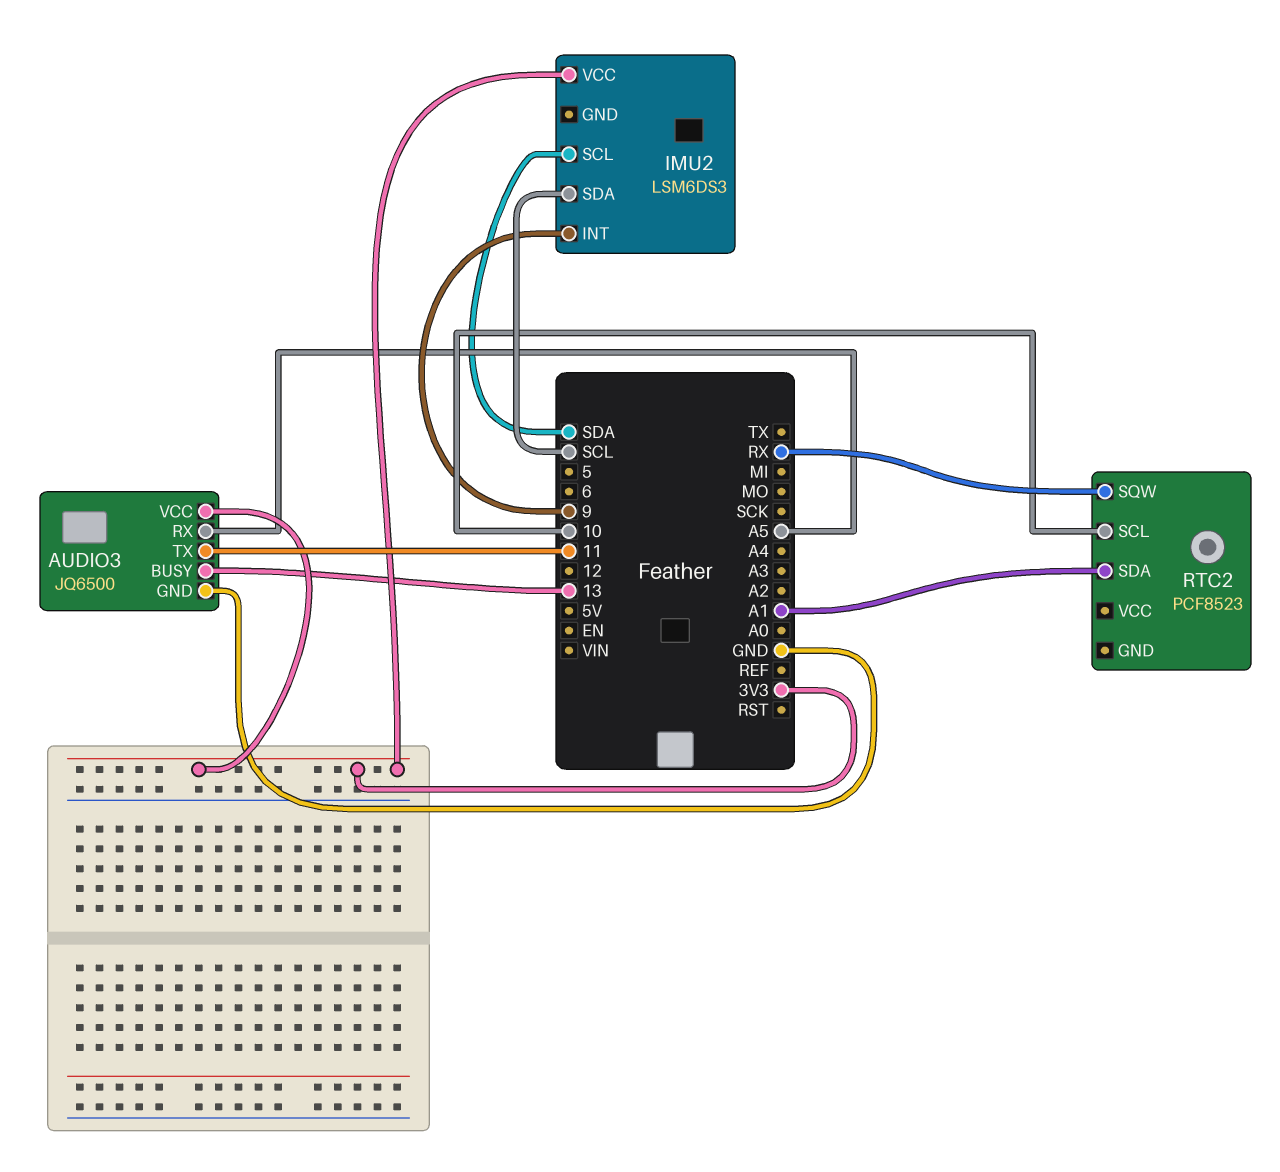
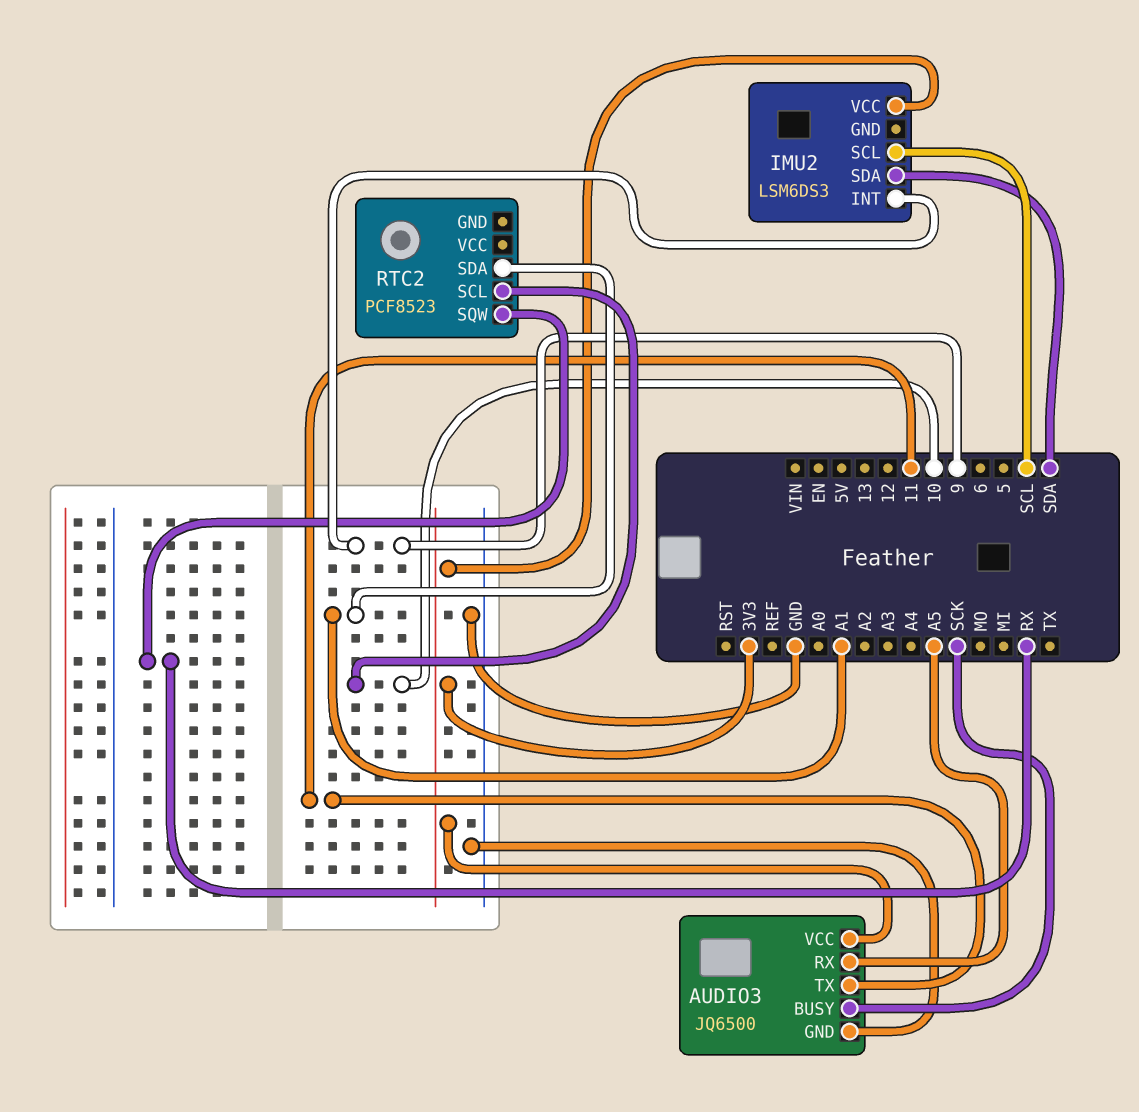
AUDIO3 pin BUSY: 13 -> SCK
IMU2 pin SCL: SDA -> SCL
IMU2 pin SDA: SCL -> SDA

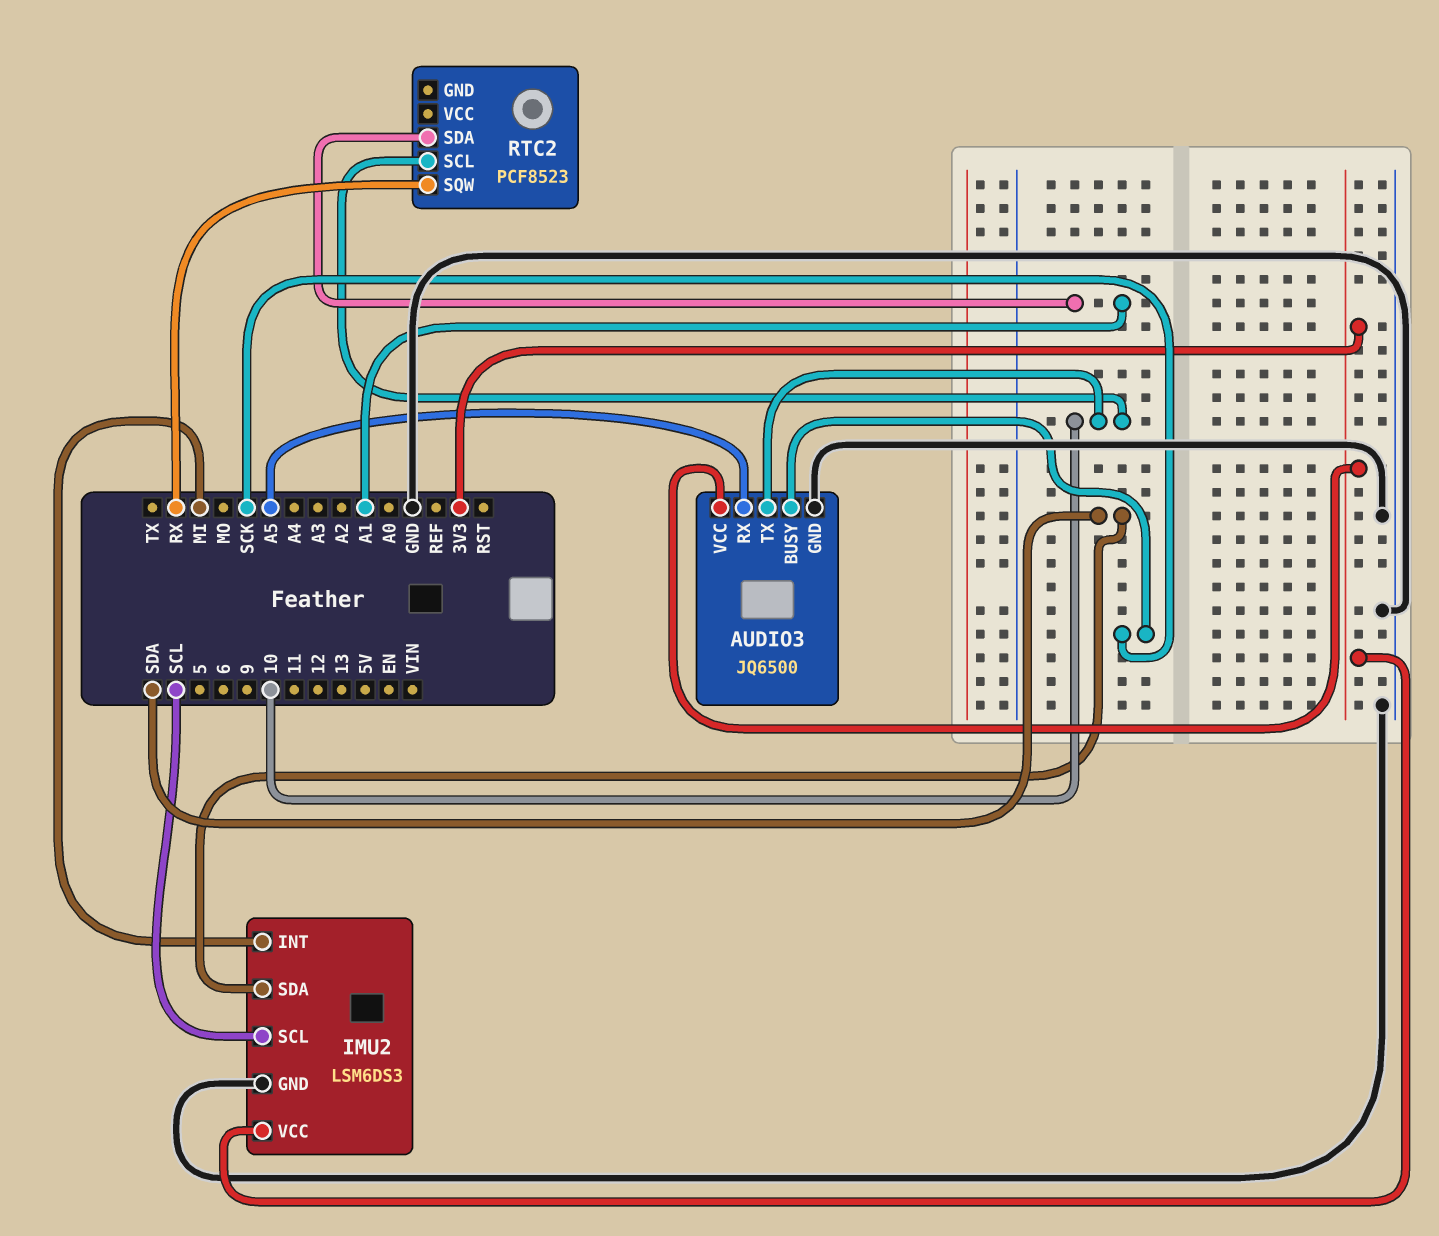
AUDIO3 pin TX: 11 -> 10
IMU2 pin GND: none -> GND
IMU2 pin INT: 9 -> MI

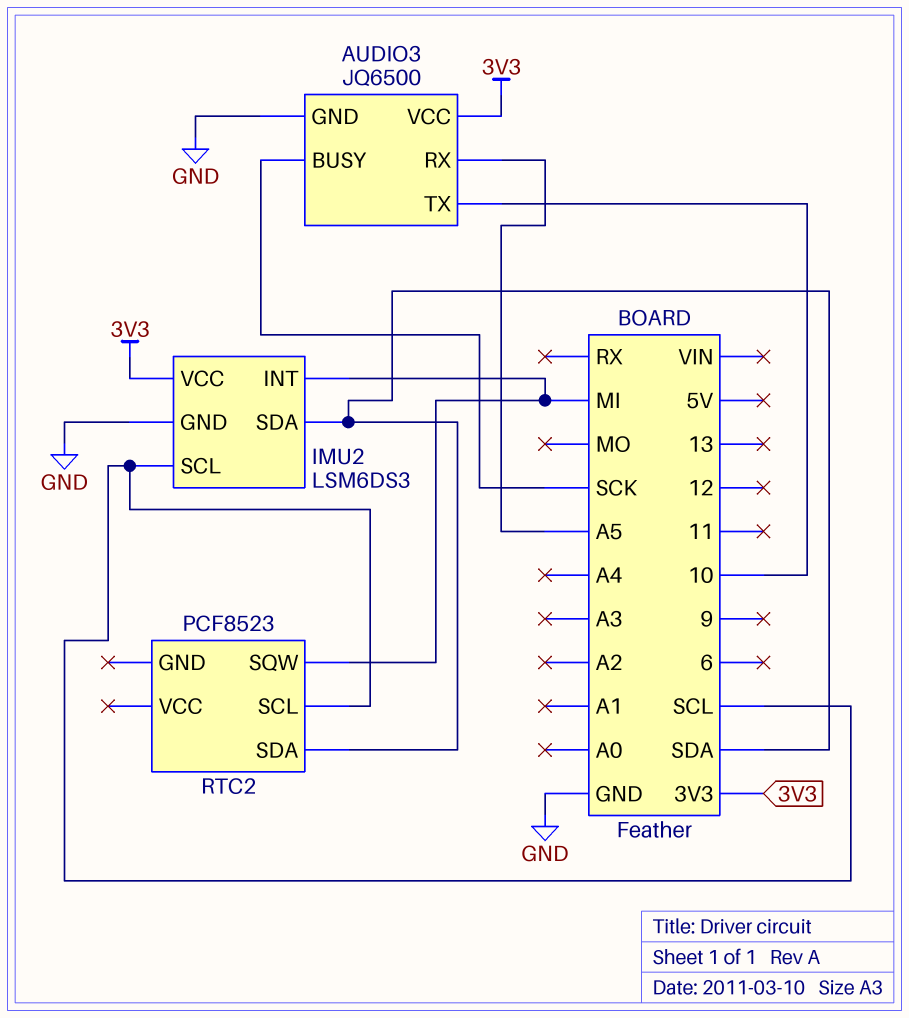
RTC2 pin SCL: 10 -> SCL
RTC2 pin SDA: A1 -> SDA
RTC2 pin SQW: RX -> MI

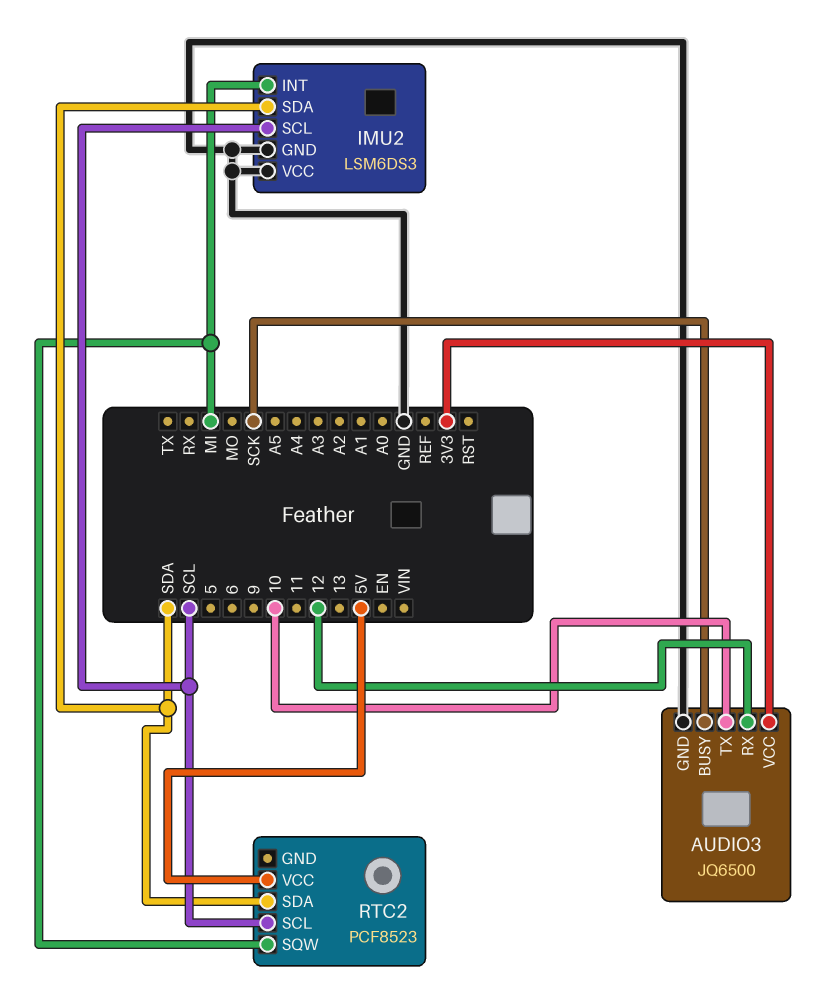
AUDIO3 pin RX: A5 -> 12
IMU2 pin VCC: 3V3 -> GND
RTC2 pin VCC: none -> 5V

